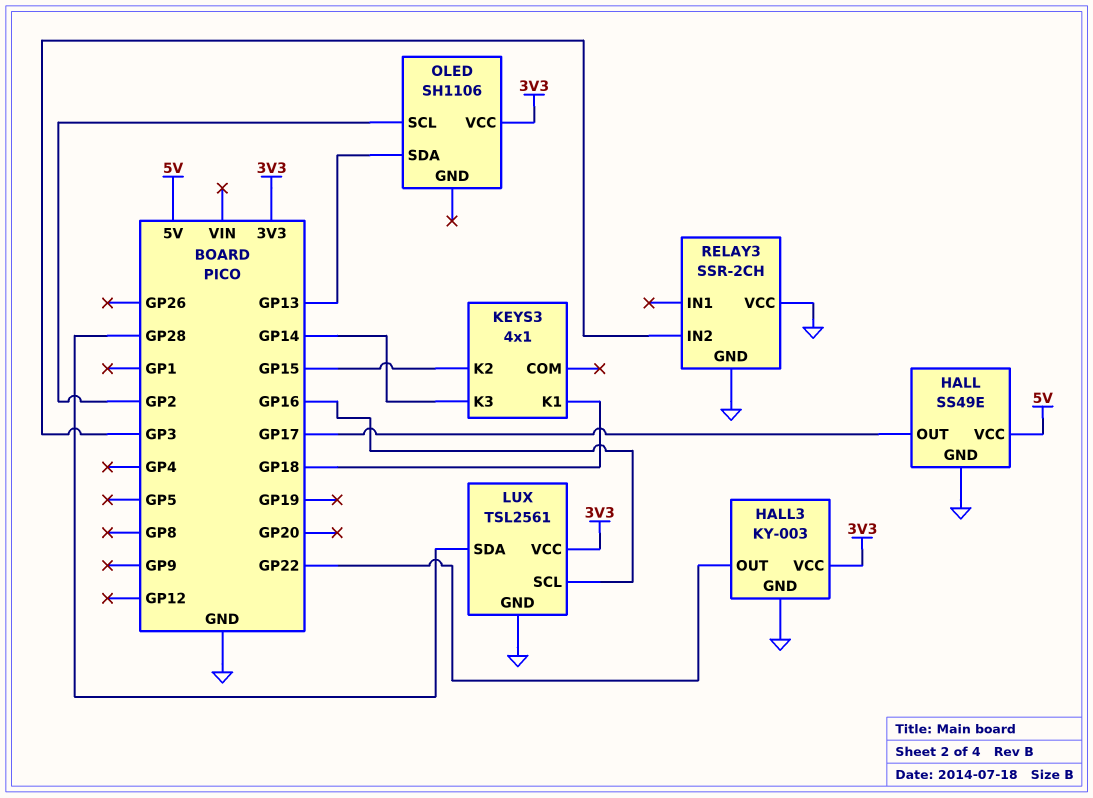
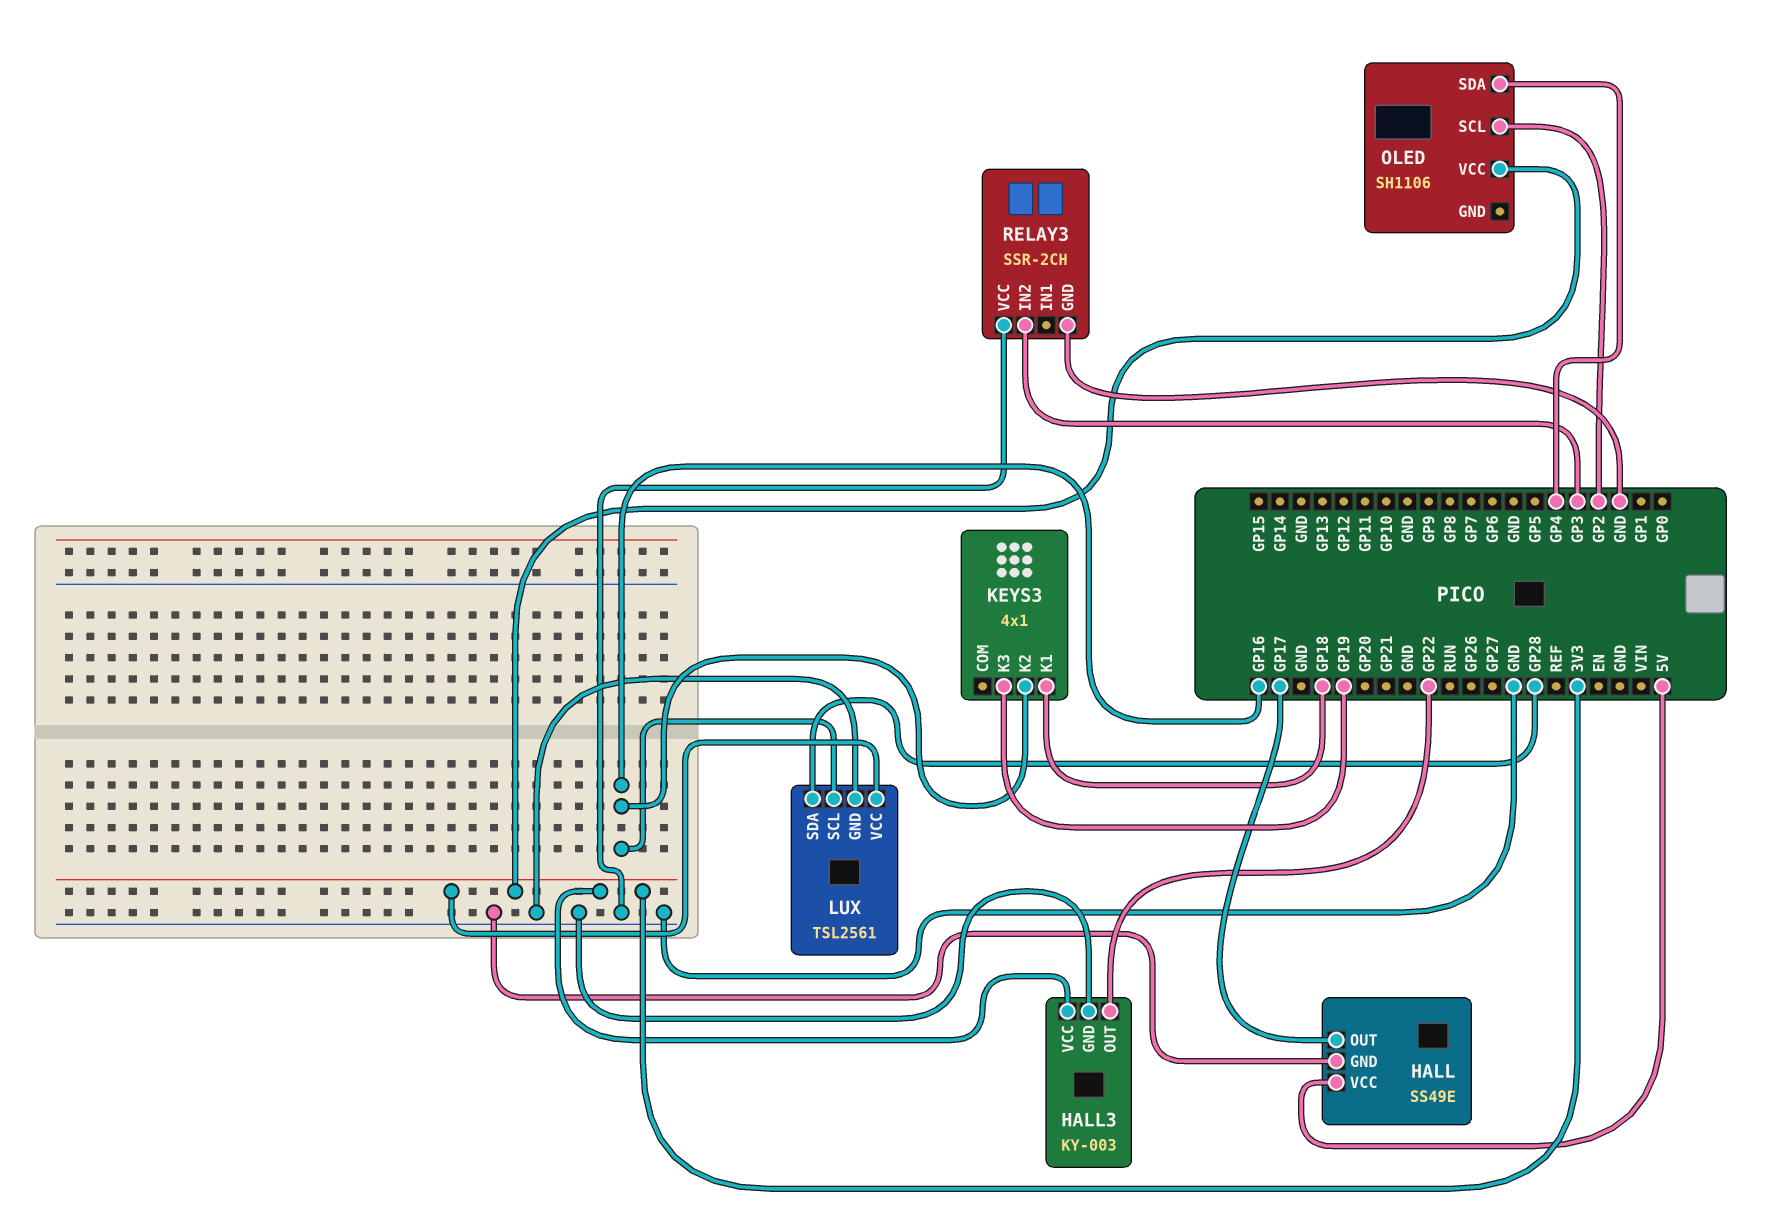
KEYS3 pin K2: GP15 -> GP16
KEYS3 pin K3: GP14 -> GP19
OLED pin SDA: GP13 -> GP4

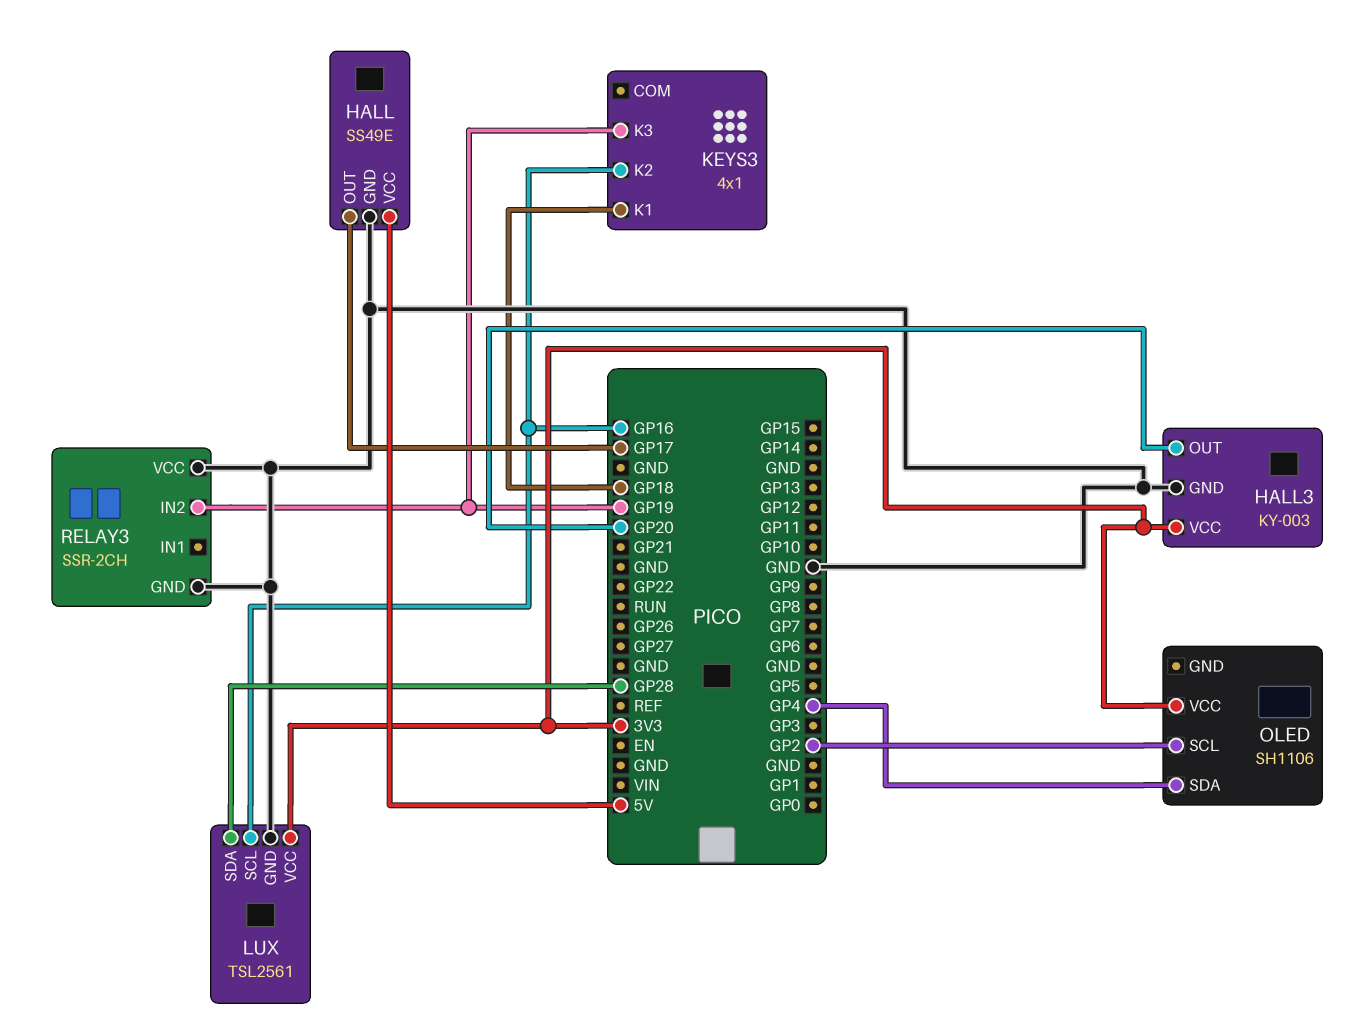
HALL3 pin OUT: GP22 -> GP20
RELAY3 pin IN2: GP3 -> GP19

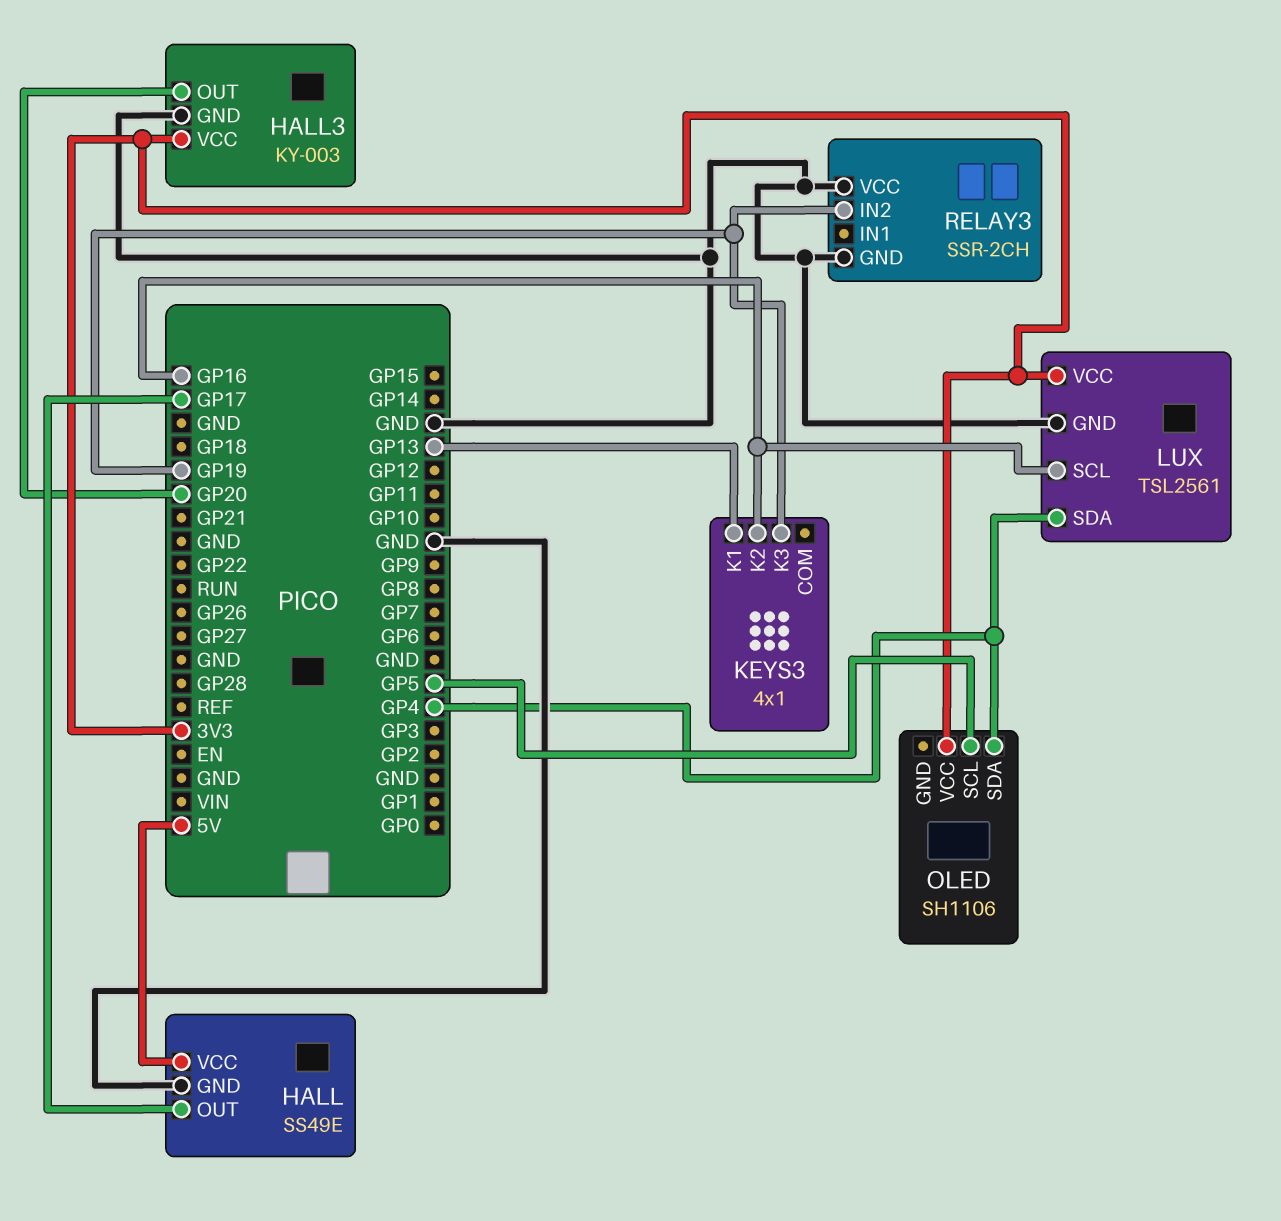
KEYS3 pin K1: GP18 -> GP13
LUX pin SDA: GP28 -> GP4
OLED pin SCL: GP2 -> GP5

